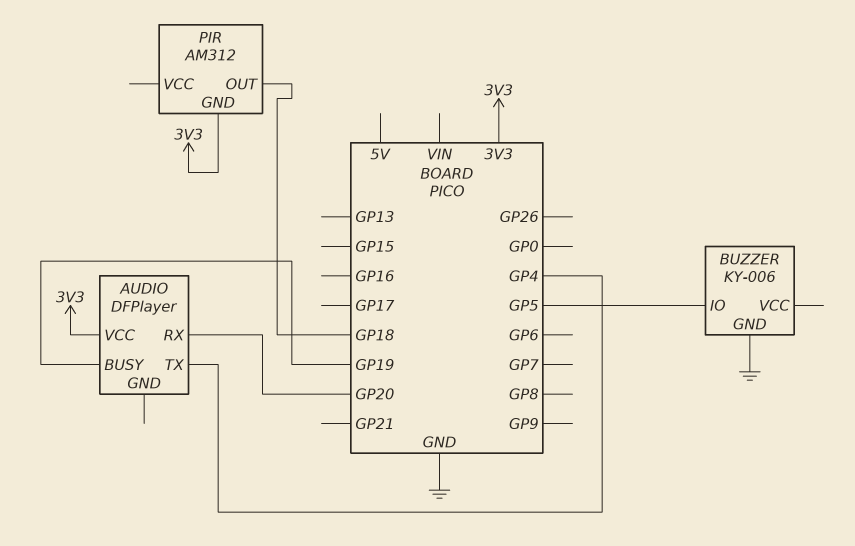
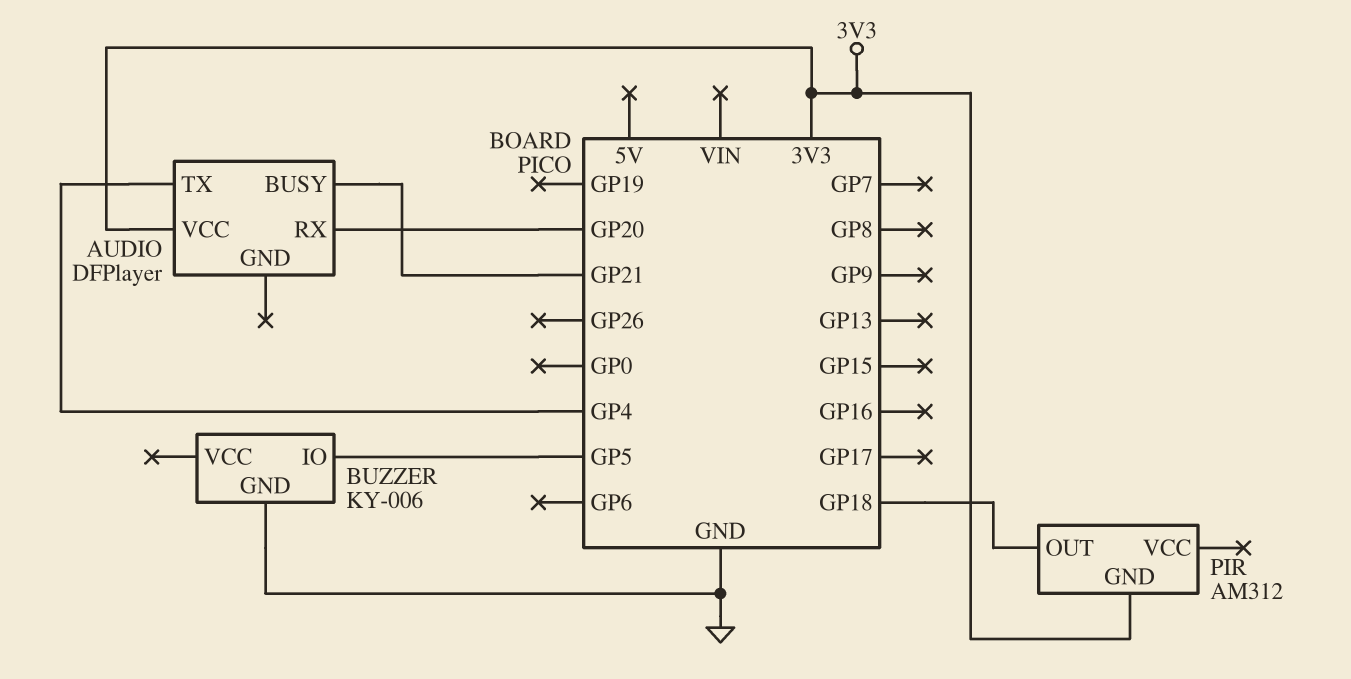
AUDIO pin BUSY: GP19 -> GP21

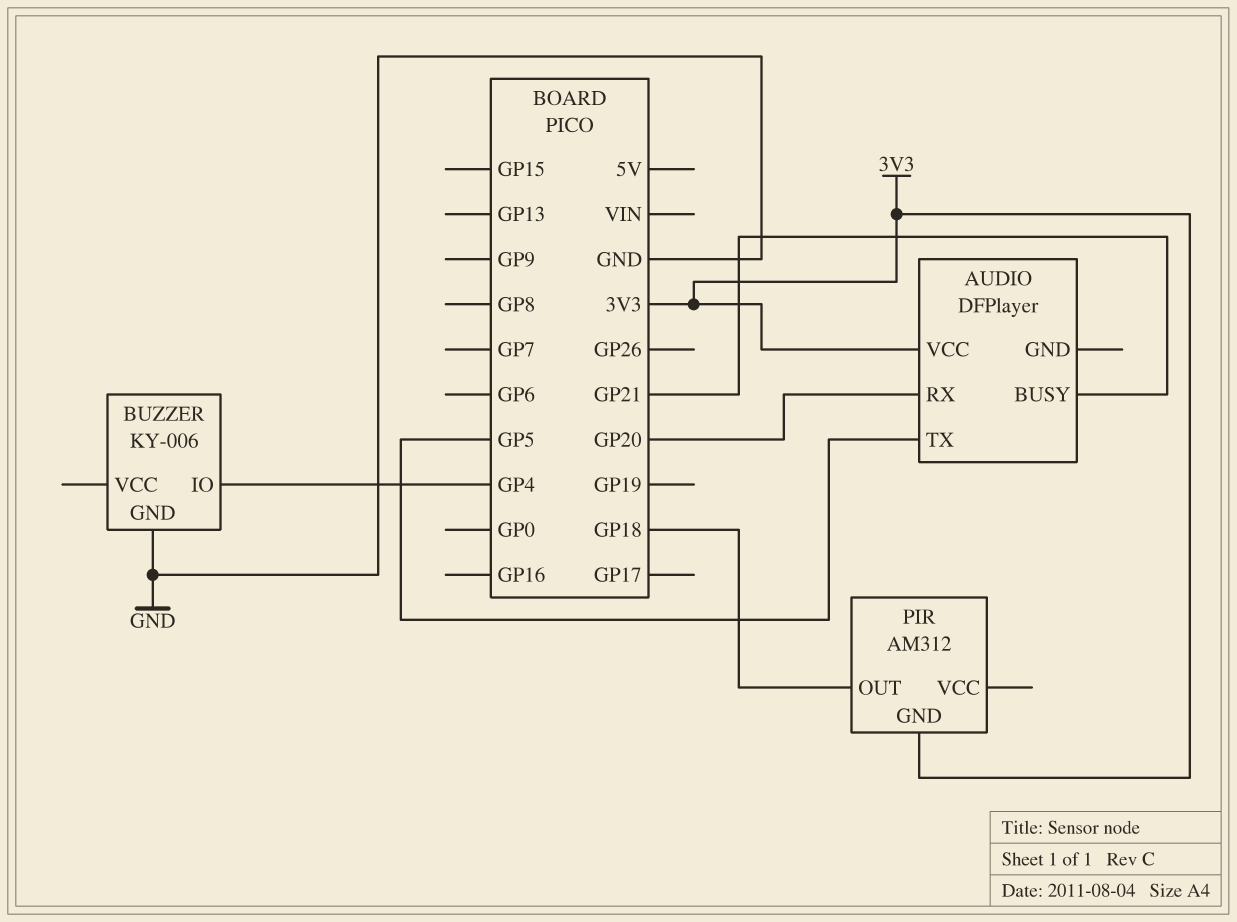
AUDIO pin TX: GP4 -> GP5
BUZZER pin IO: GP5 -> GP4

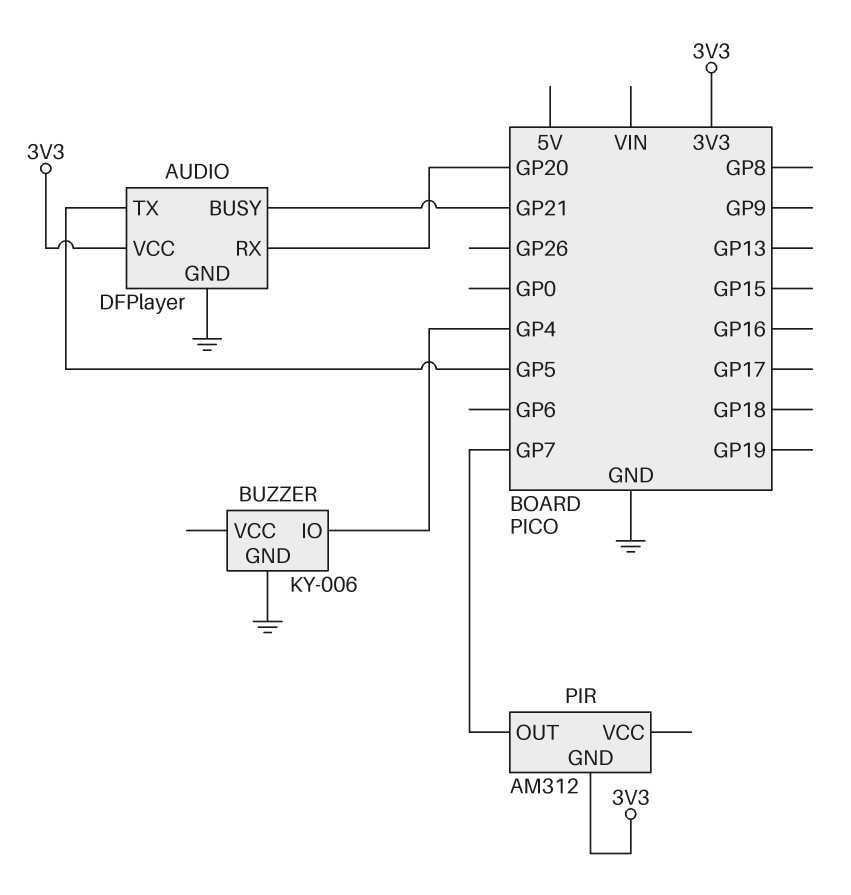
AUDIO pin GND: none -> GND
PIR pin OUT: GP18 -> GP7

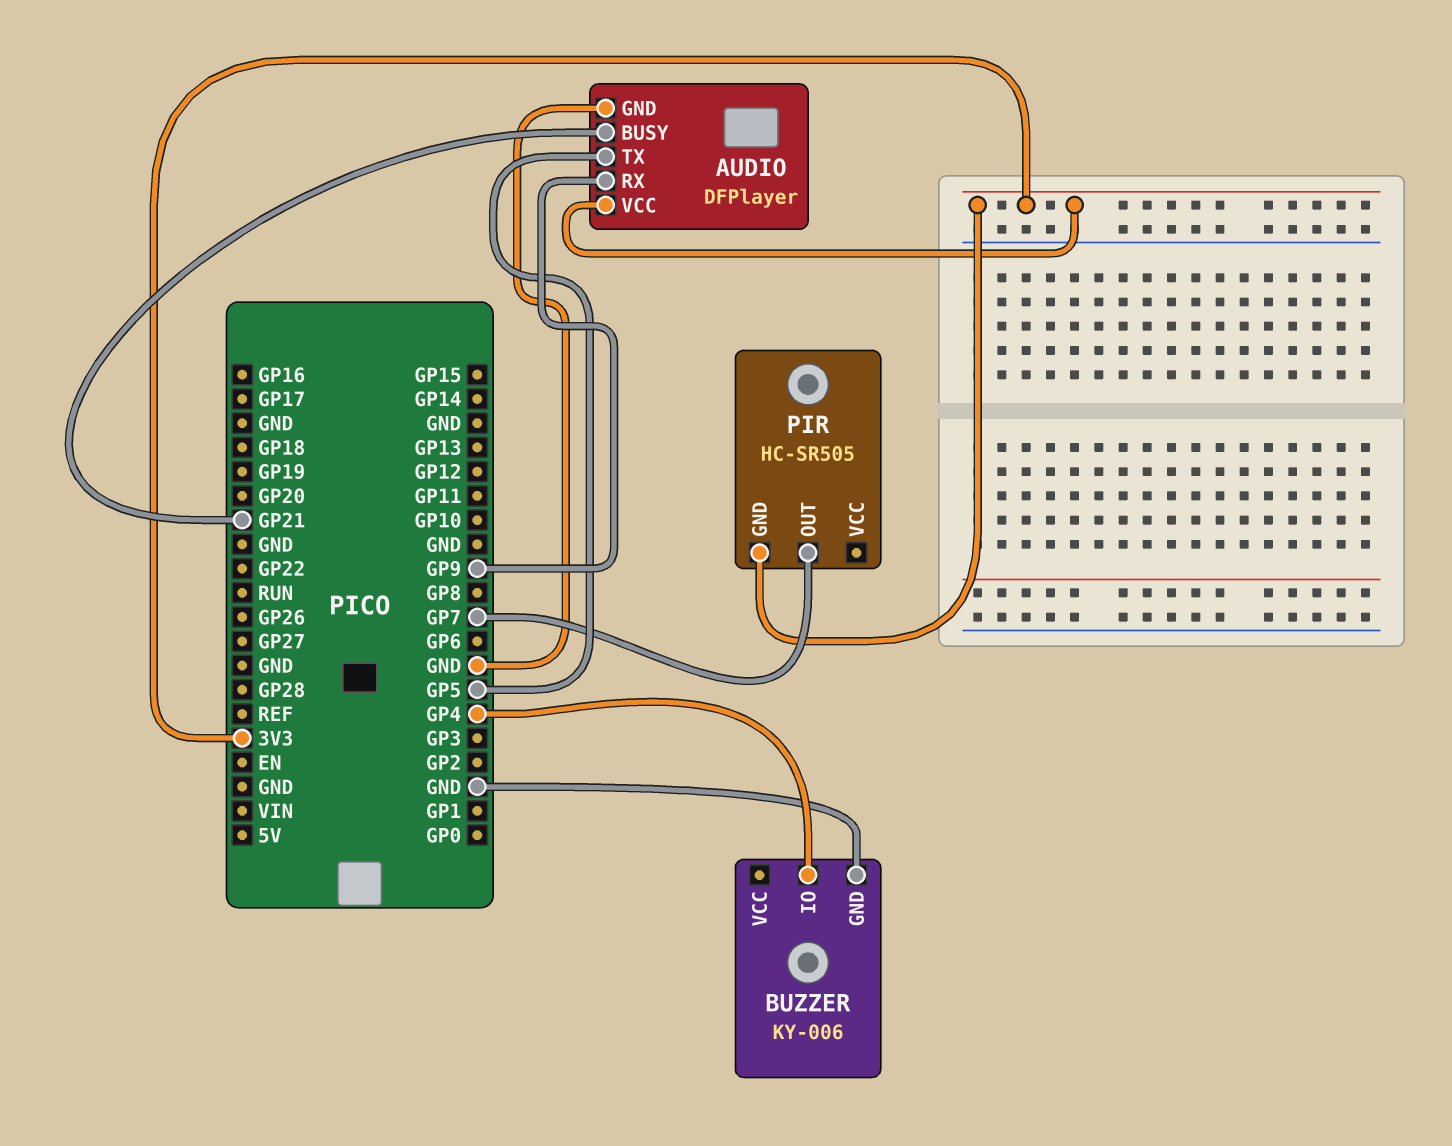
AUDIO pin RX: GP20 -> GP9
PIR: AM312 -> HC-SR505

